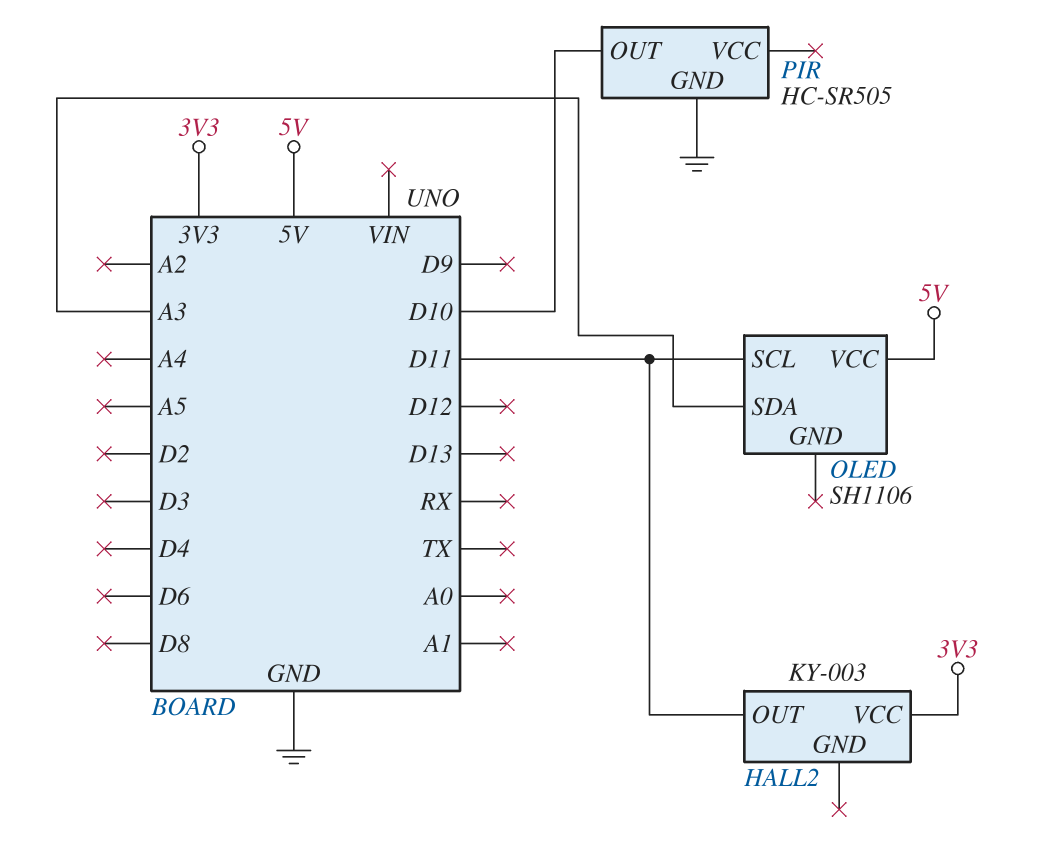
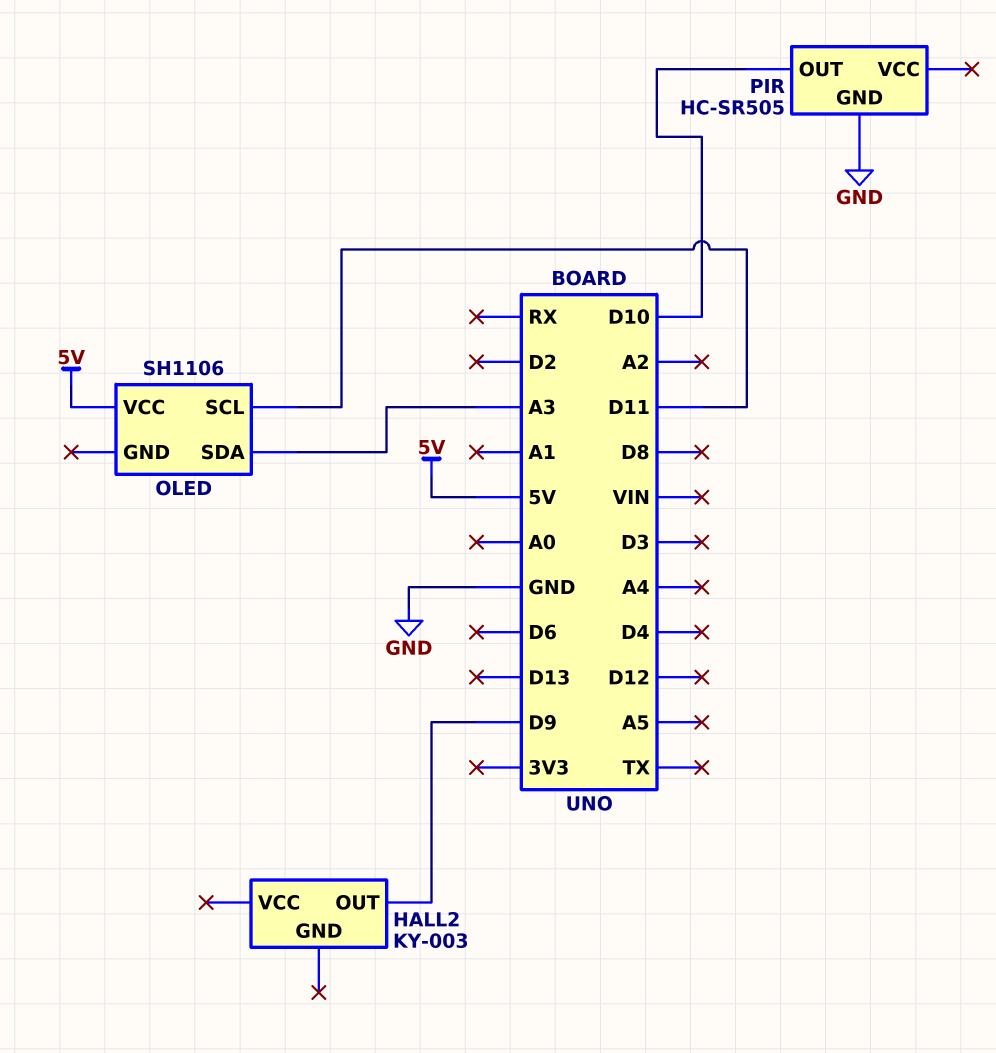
HALL2 pin OUT: D11 -> D9
HALL2 pin VCC: 3V3 -> none

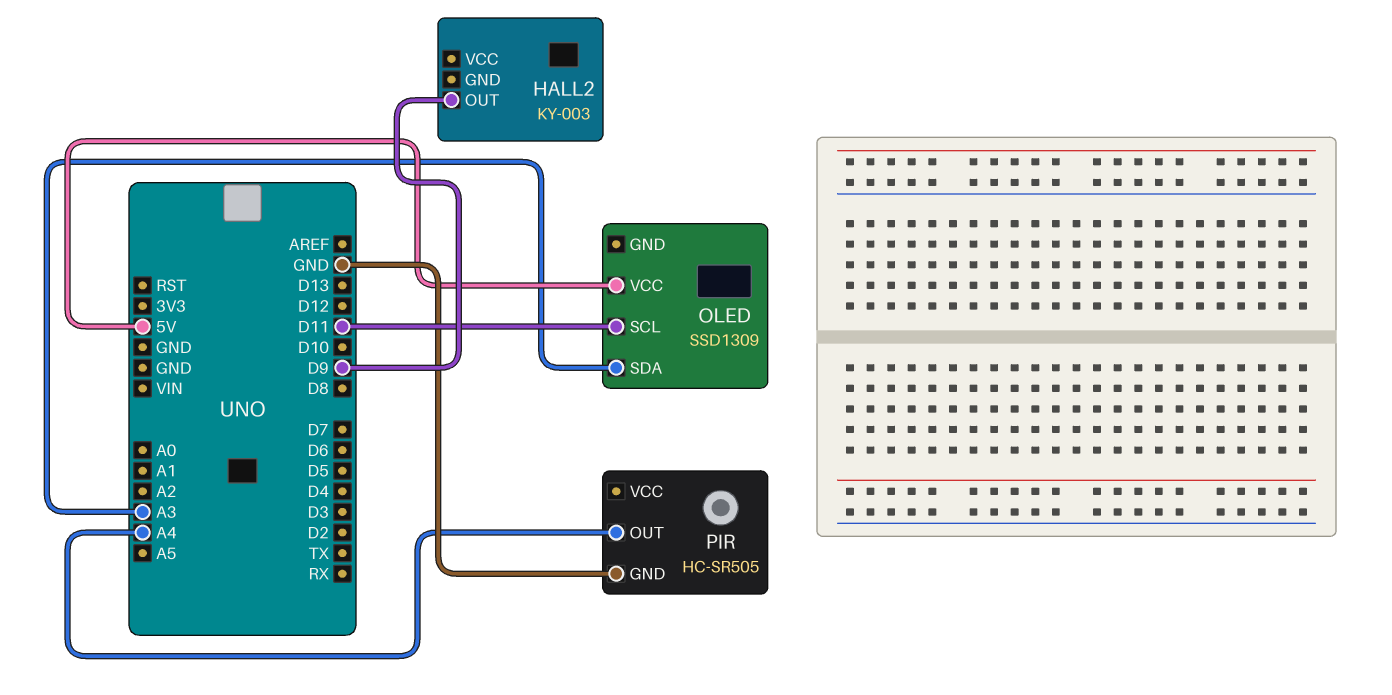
OLED: SH1106 -> SSD1309
PIR pin OUT: D10 -> A4

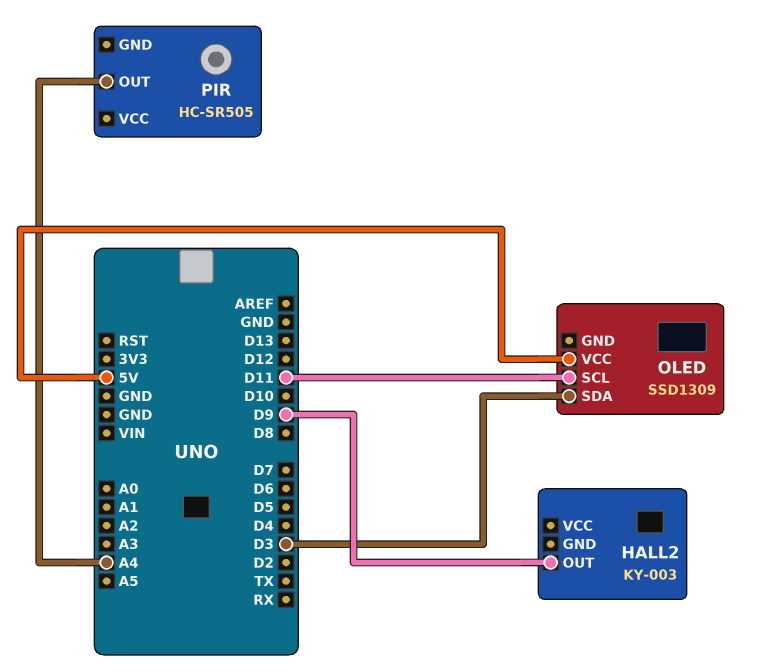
OLED pin SDA: A3 -> D3
PIR pin GND: GND -> none

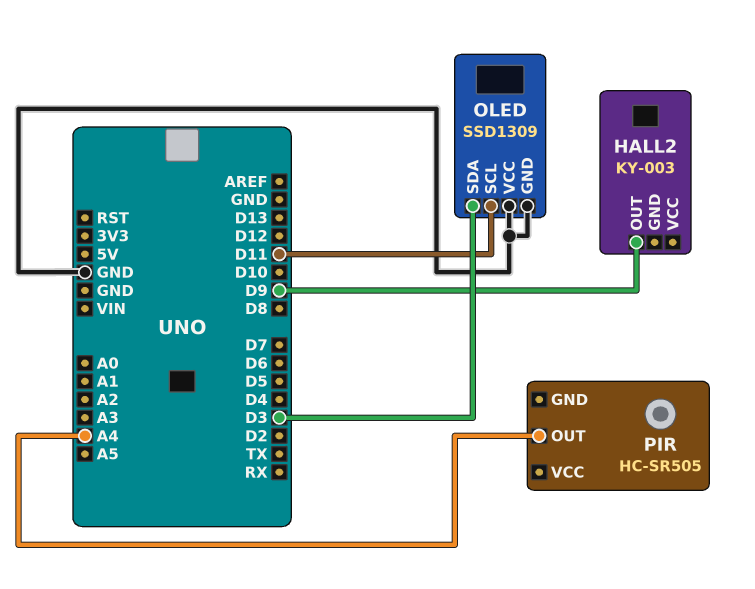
OLED pin GND: none -> GND
OLED pin VCC: 5V -> GND

